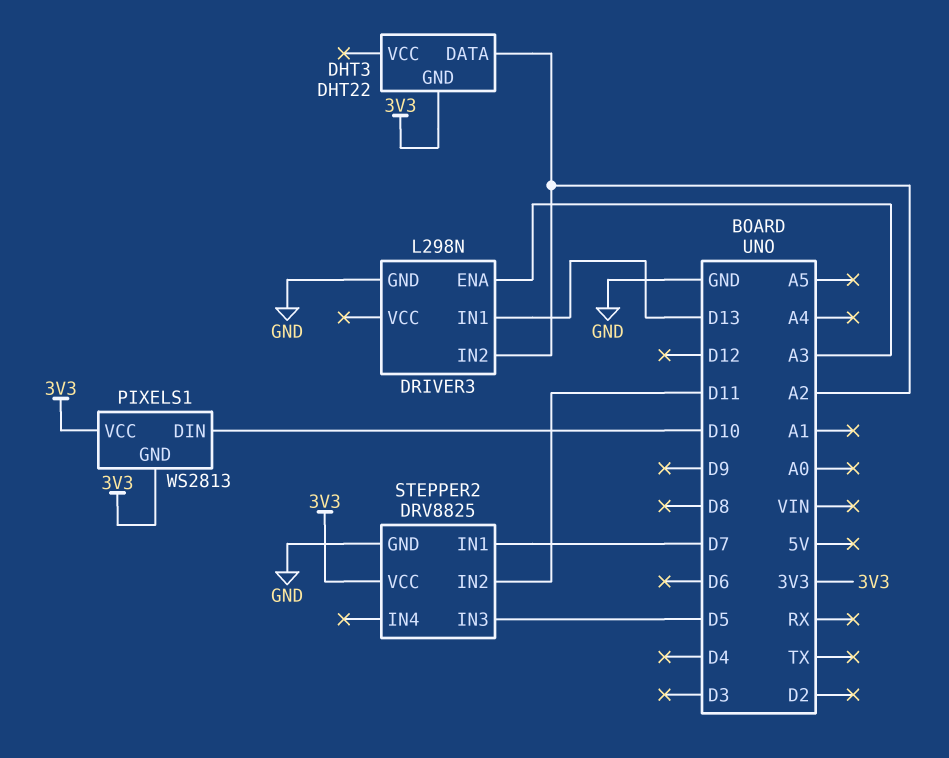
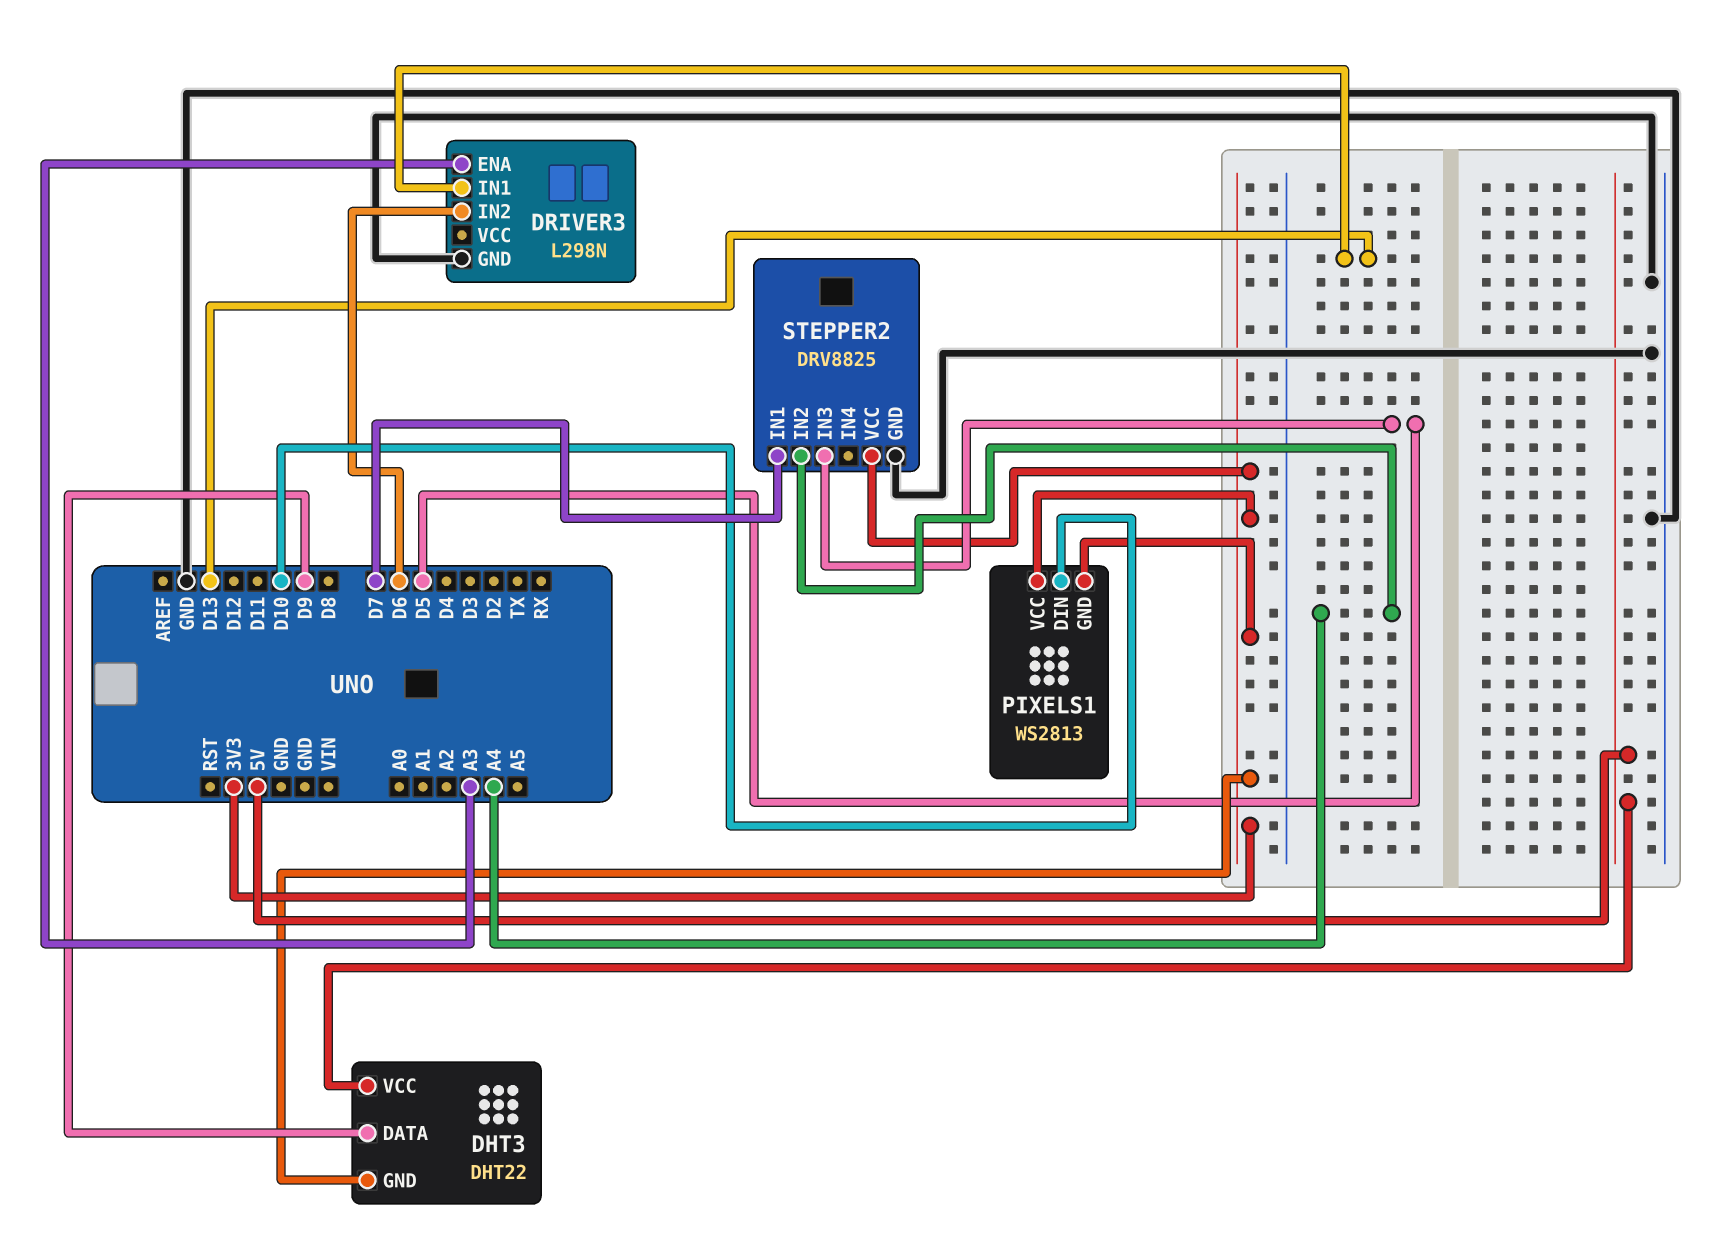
DHT3 pin DATA: A2 -> D9
DHT3 pin VCC: none -> 5V
DRIVER3 pin IN2: A2 -> D6
STEPPER2 pin IN2: D11 -> A4

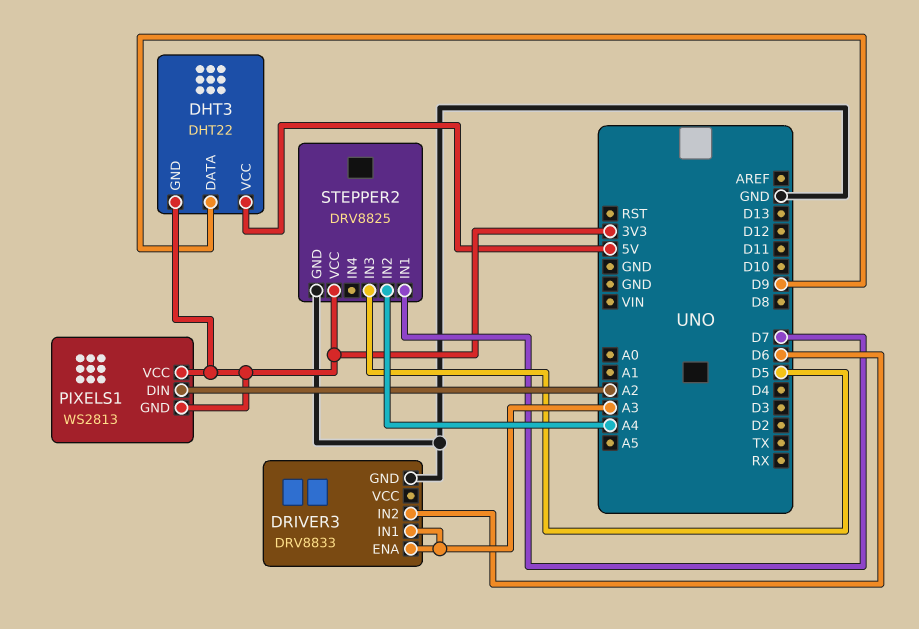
DRIVER3: L298N -> DRV8833
DRIVER3 pin IN1: D13 -> A3
PIXELS1 pin DIN: D10 -> A2

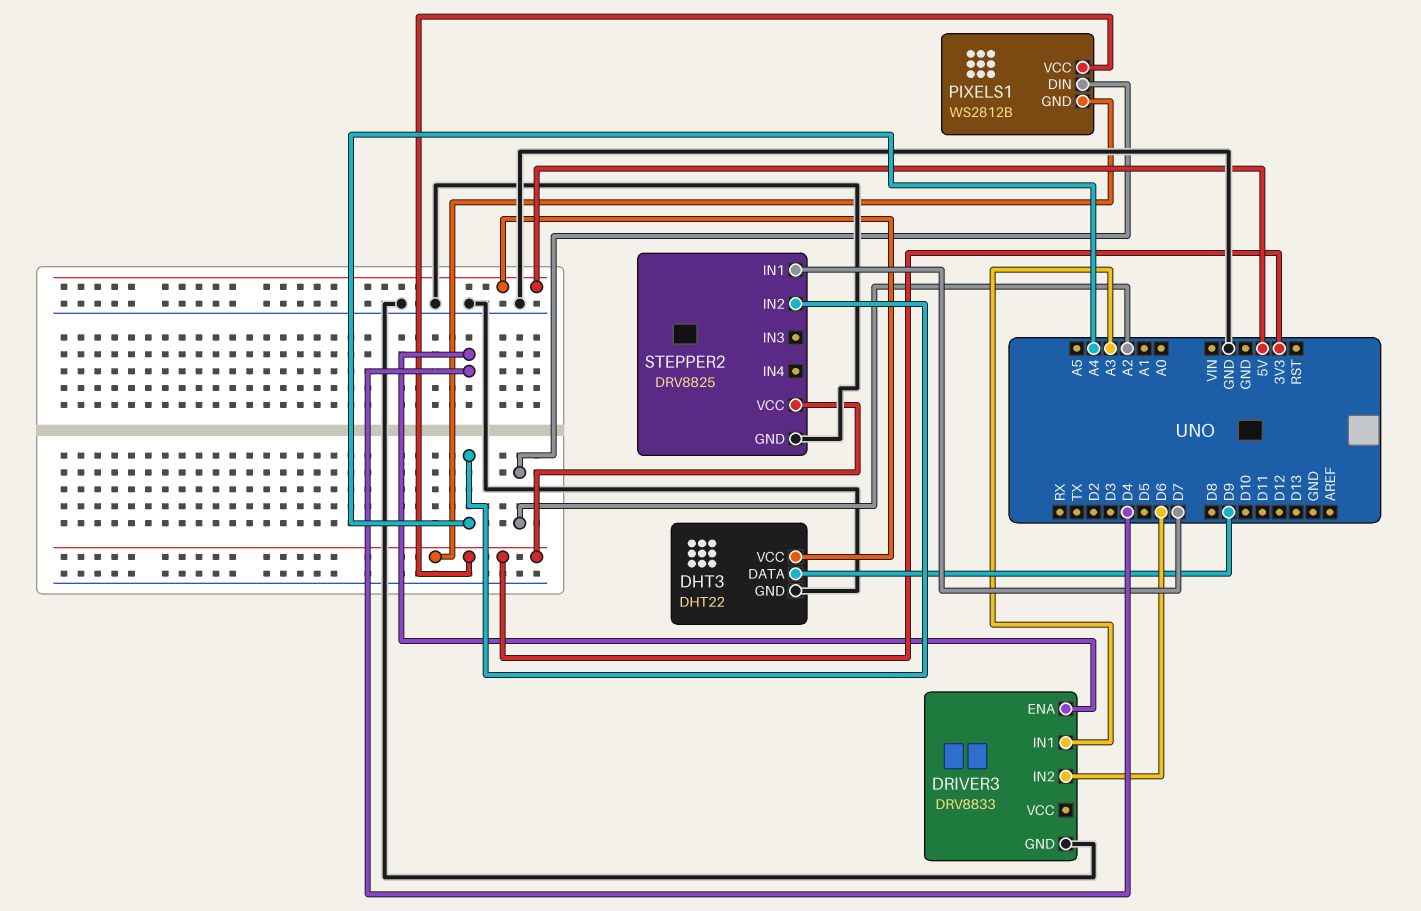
DHT3 pin GND: 3V3 -> GND
DRIVER3 pin ENA: A3 -> D4
PIXELS1: WS2813 -> WS2812B
STEPPER2 pin IN3: D5 -> none

